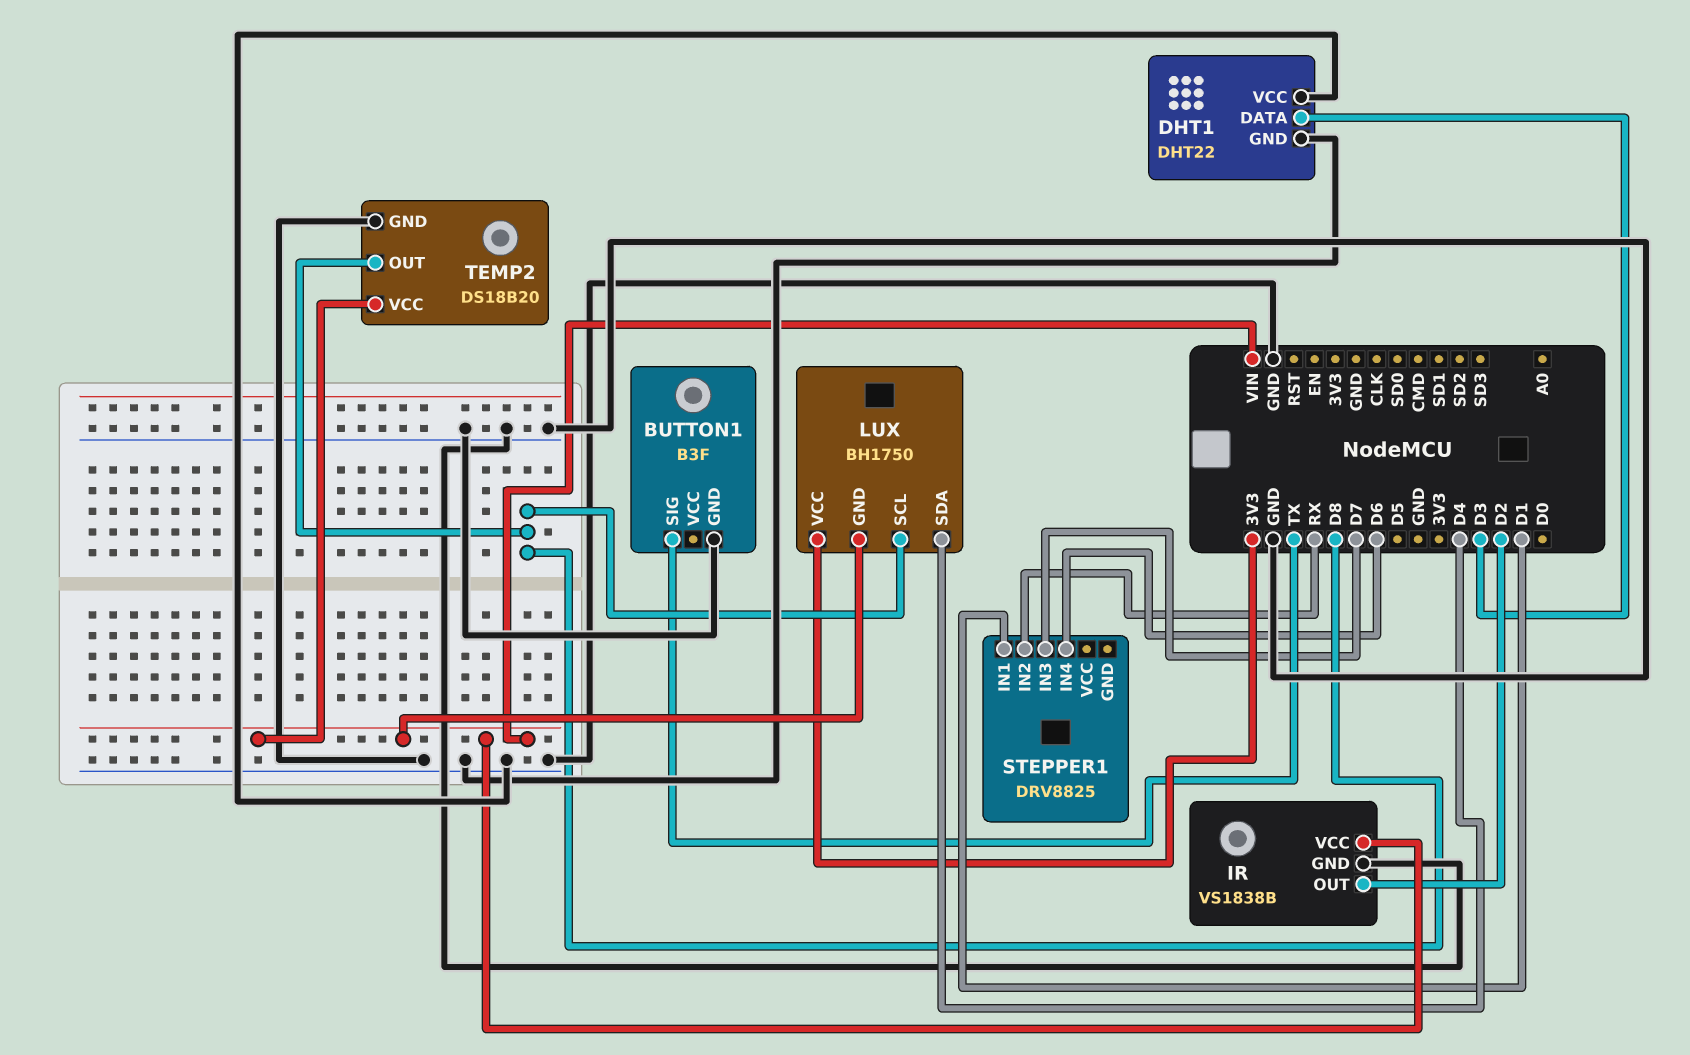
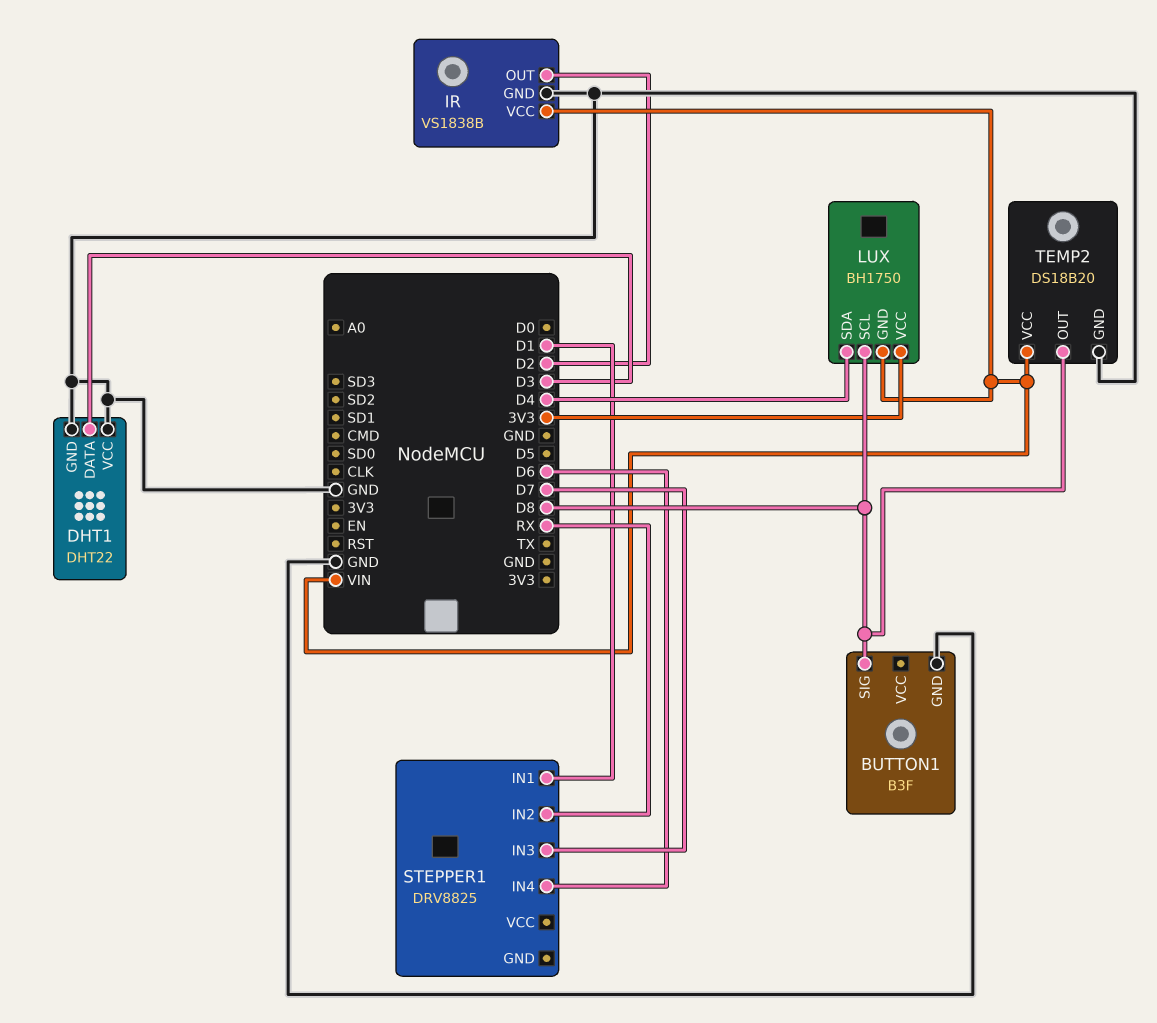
BUTTON1 pin SIG: TX -> D8

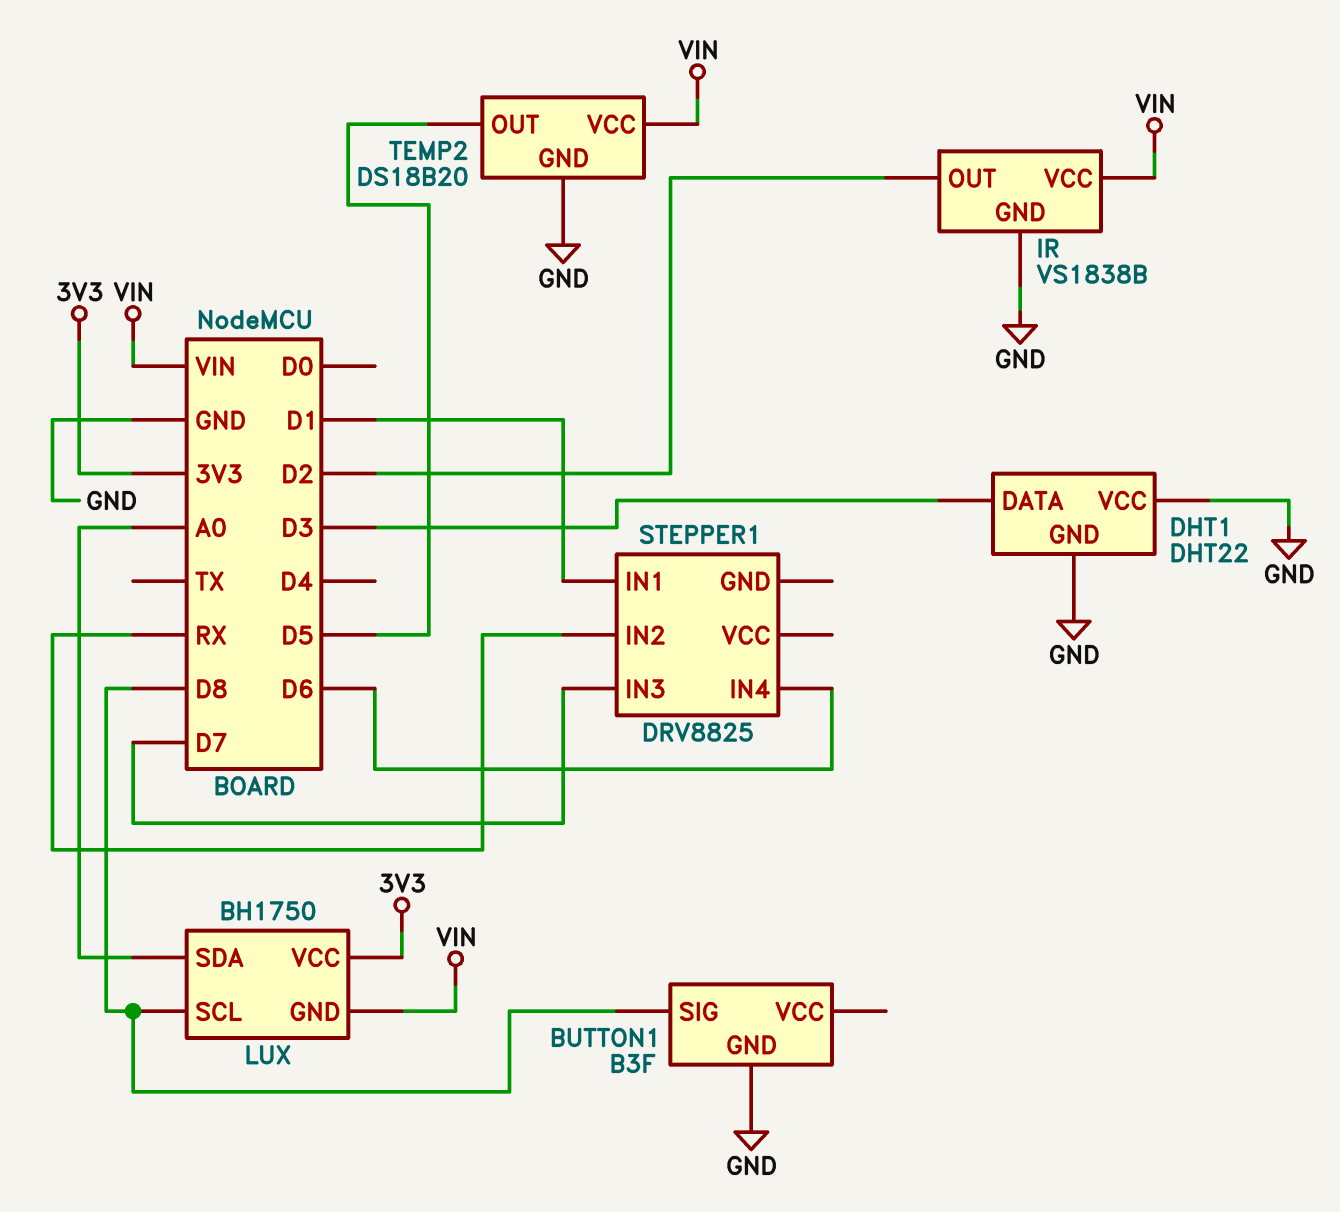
LUX pin SDA: D4 -> A0
TEMP2 pin OUT: D8 -> D5

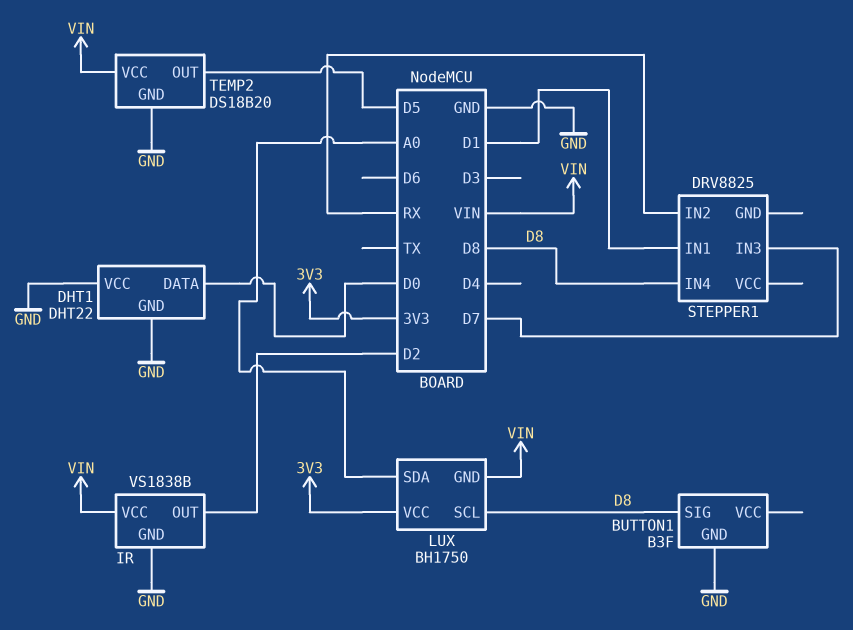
DHT1 pin DATA: D3 -> D0
STEPPER1 pin IN4: D6 -> D8

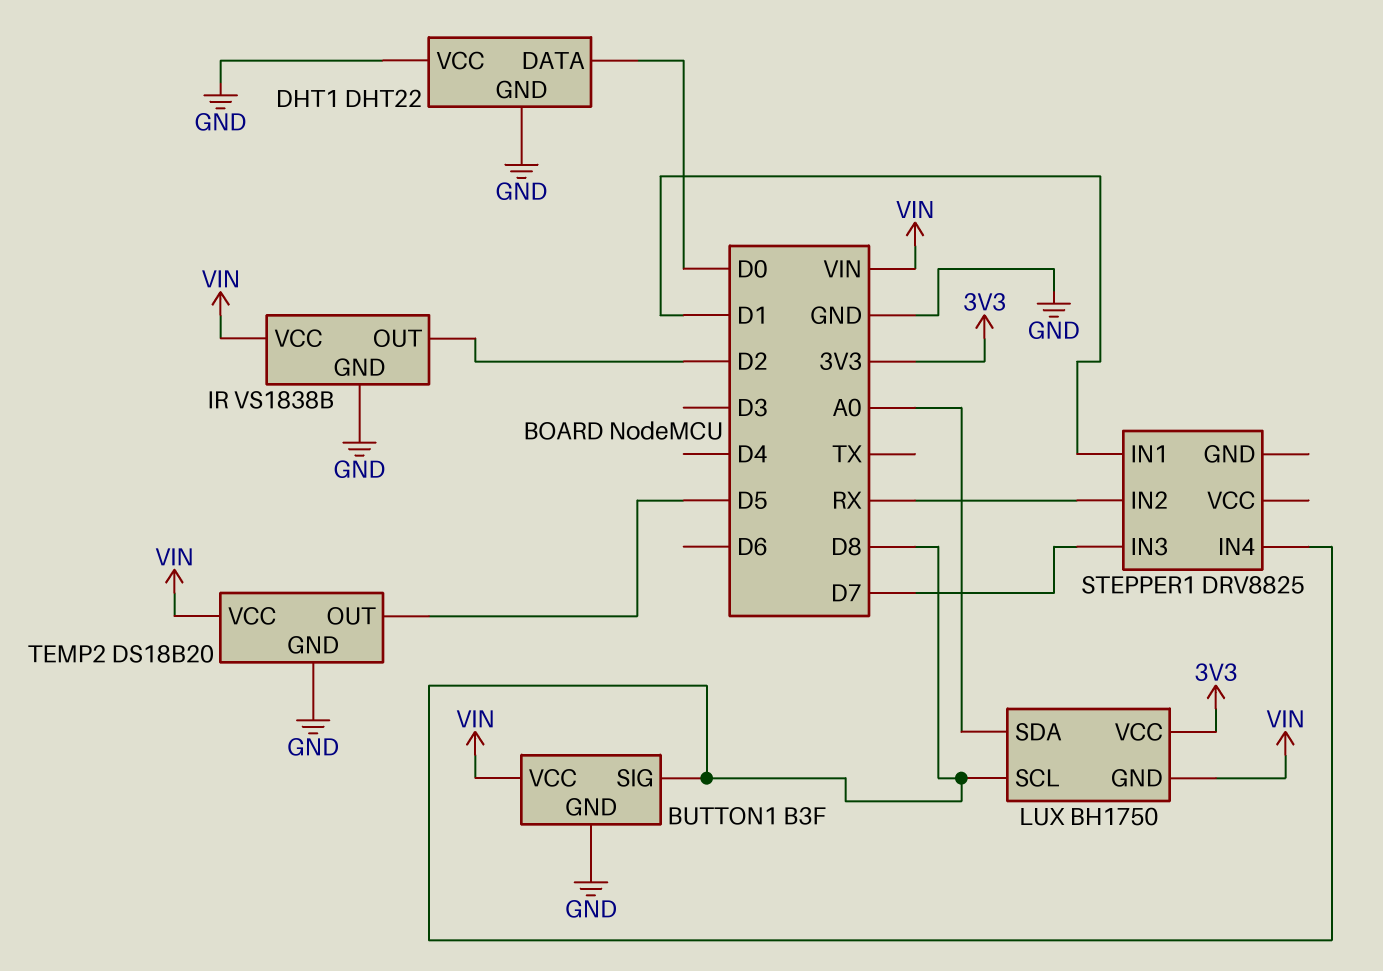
BUTTON1 pin VCC: none -> VIN

